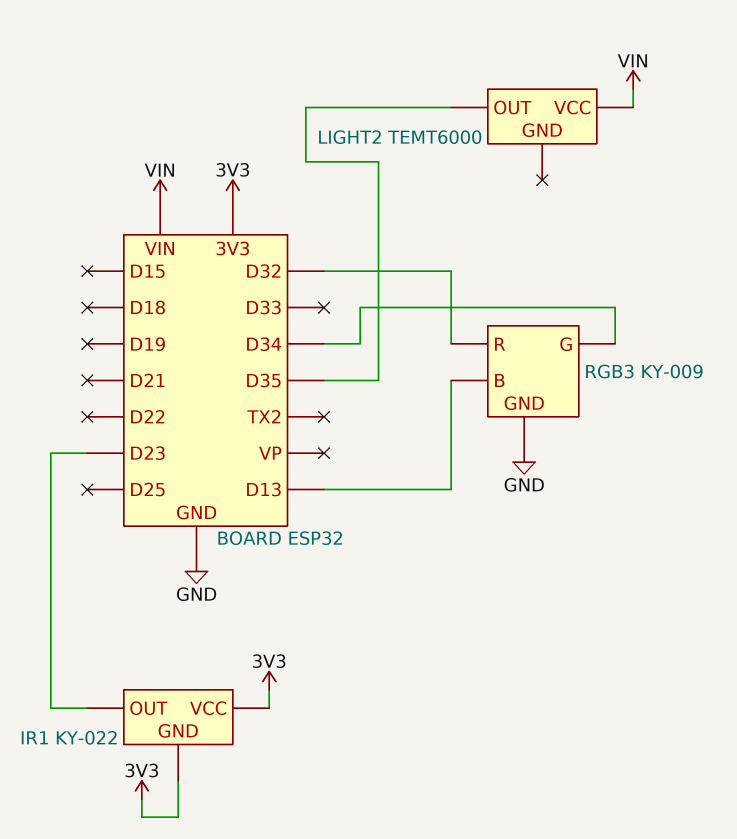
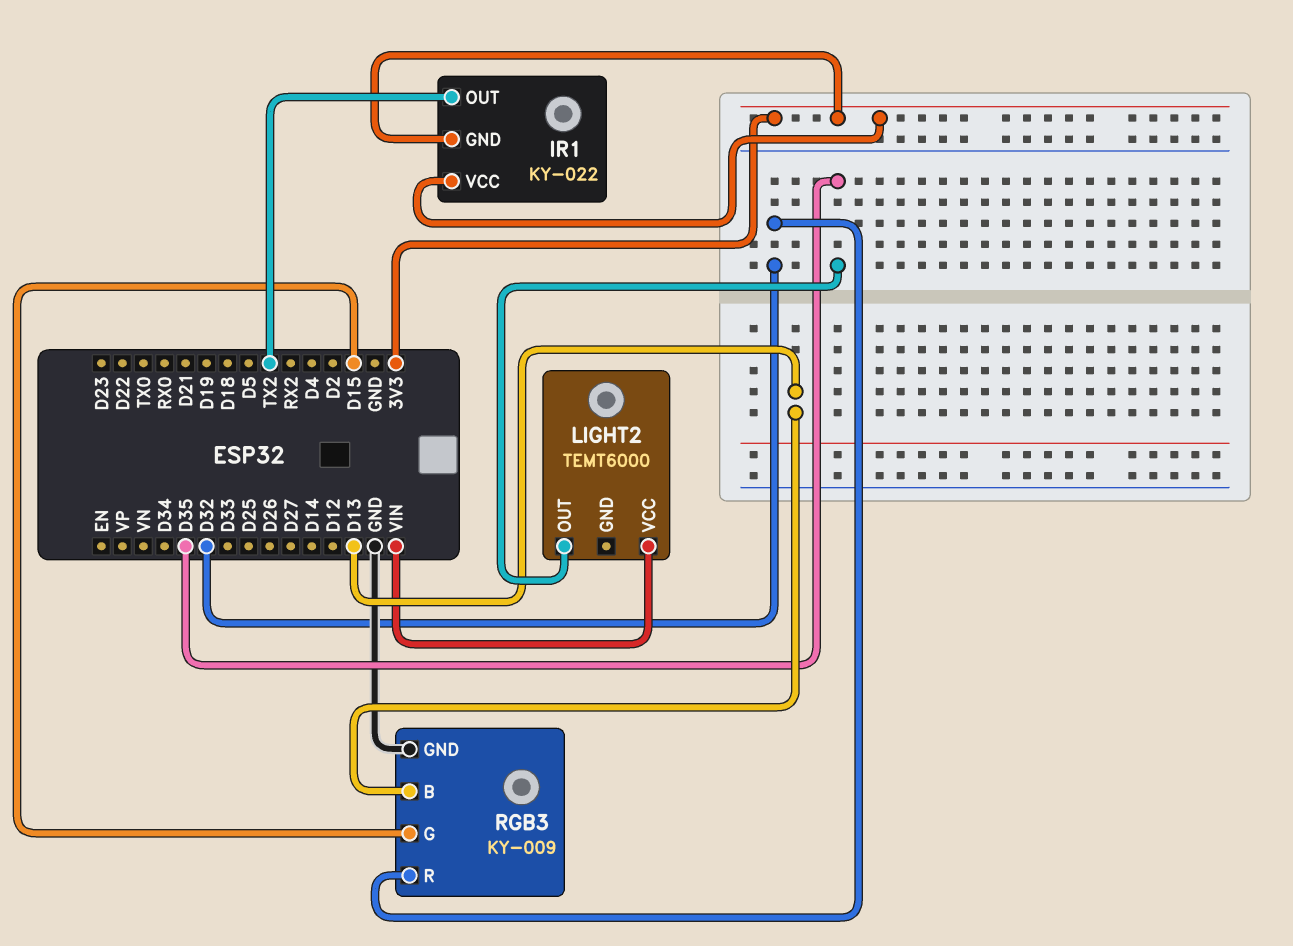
IR1 pin OUT: D23 -> TX2
RGB3 pin G: D34 -> D15

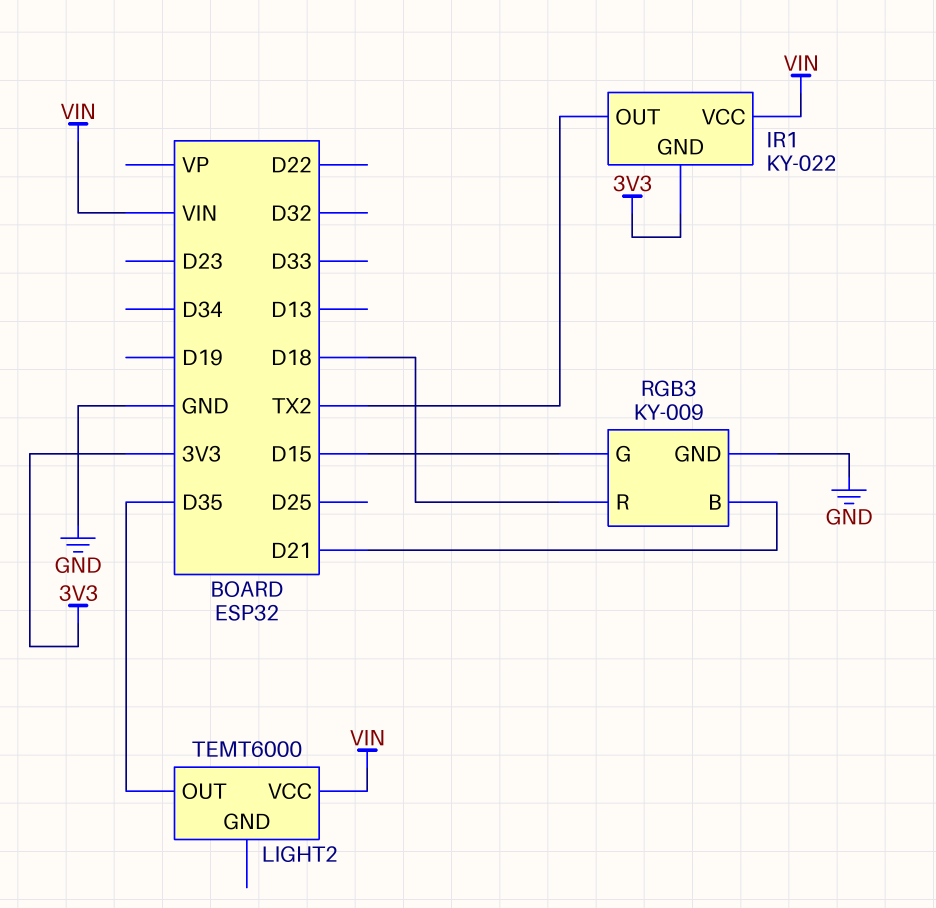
IR1 pin VCC: 3V3 -> VIN
RGB3 pin B: D13 -> D21
RGB3 pin R: D32 -> D18

